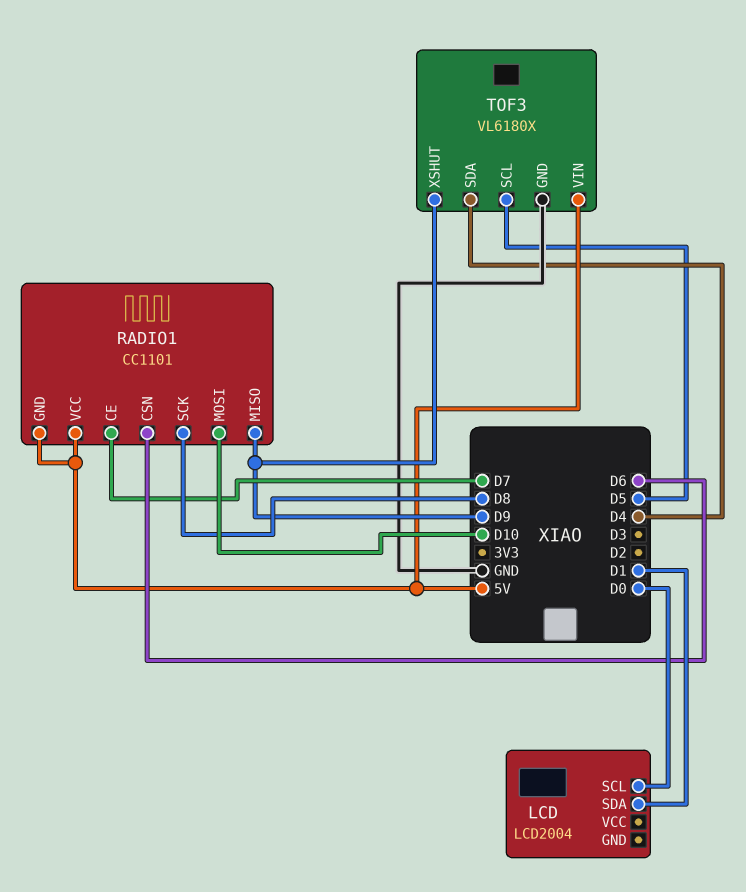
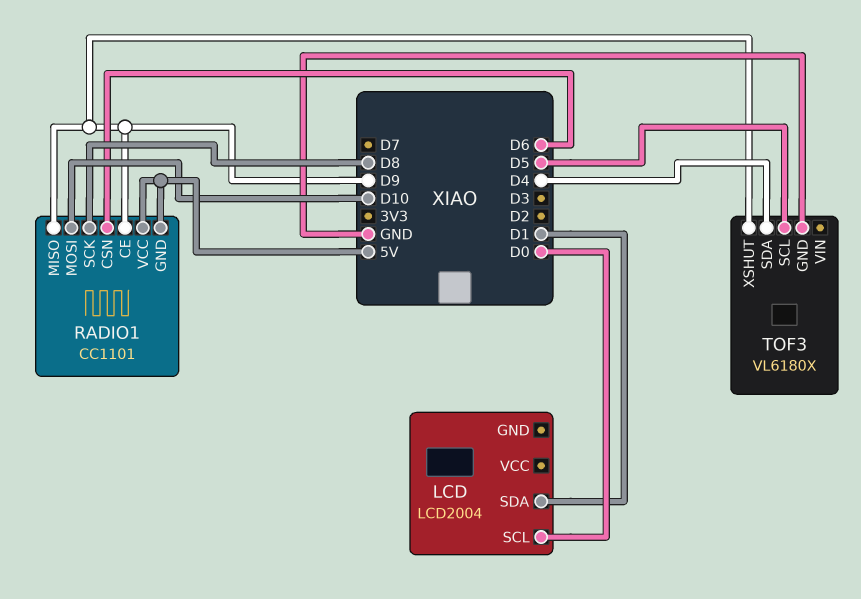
RADIO1 pin CE: D7 -> D9
TOF3 pin VIN: 5V -> none

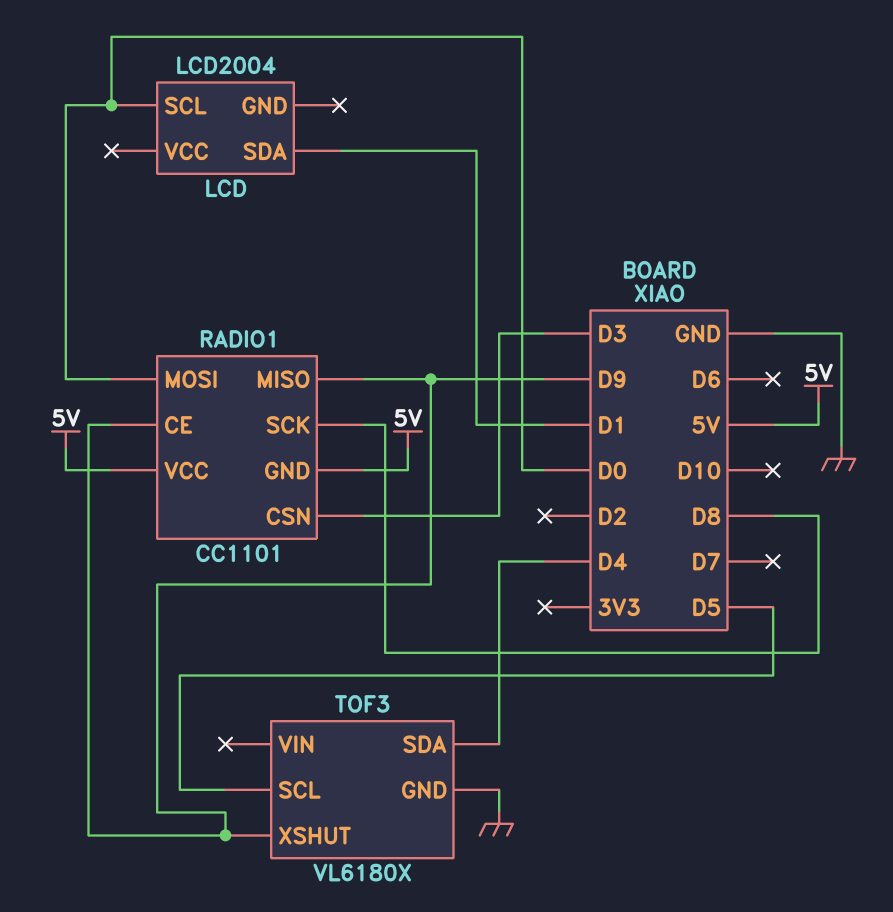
RADIO1 pin CSN: D6 -> D3
RADIO1 pin MOSI: D10 -> D0

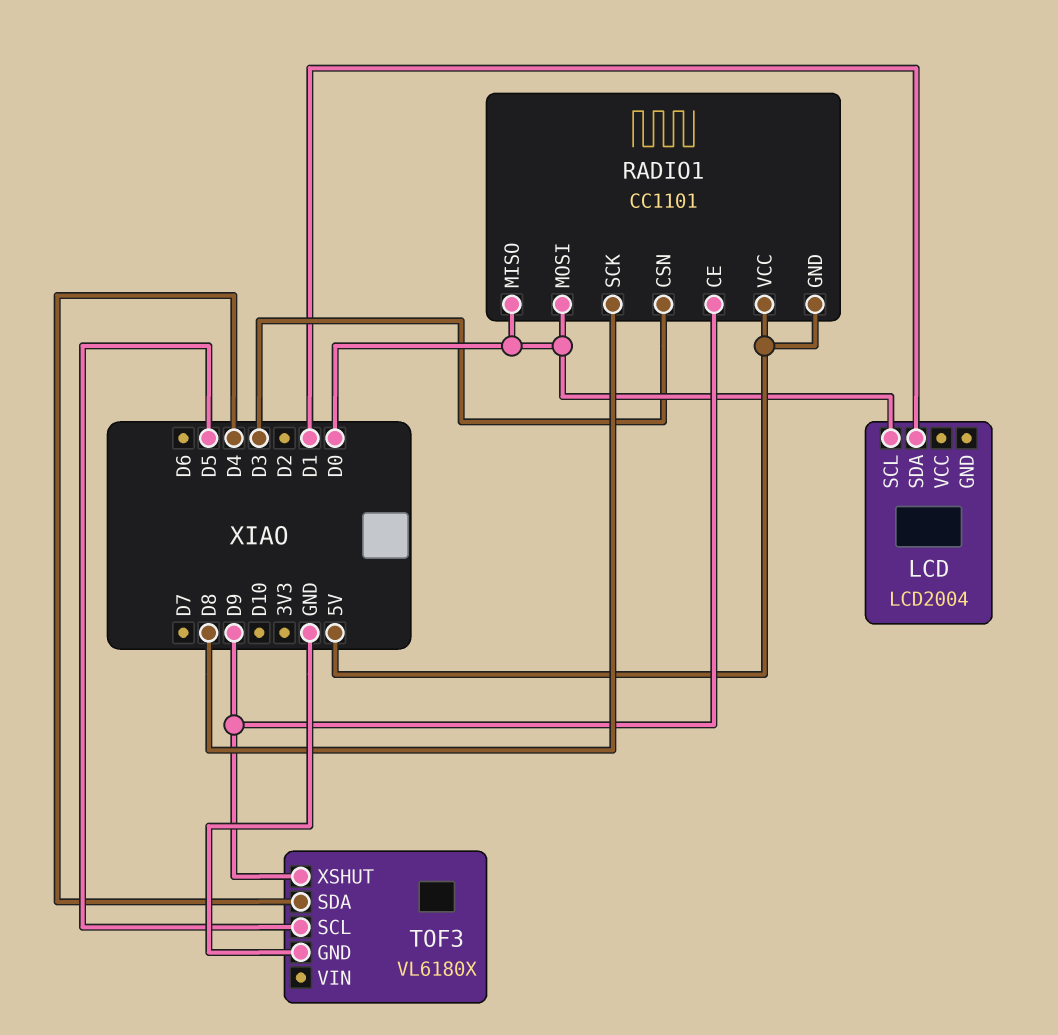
RADIO1 pin MISO: D9 -> D0

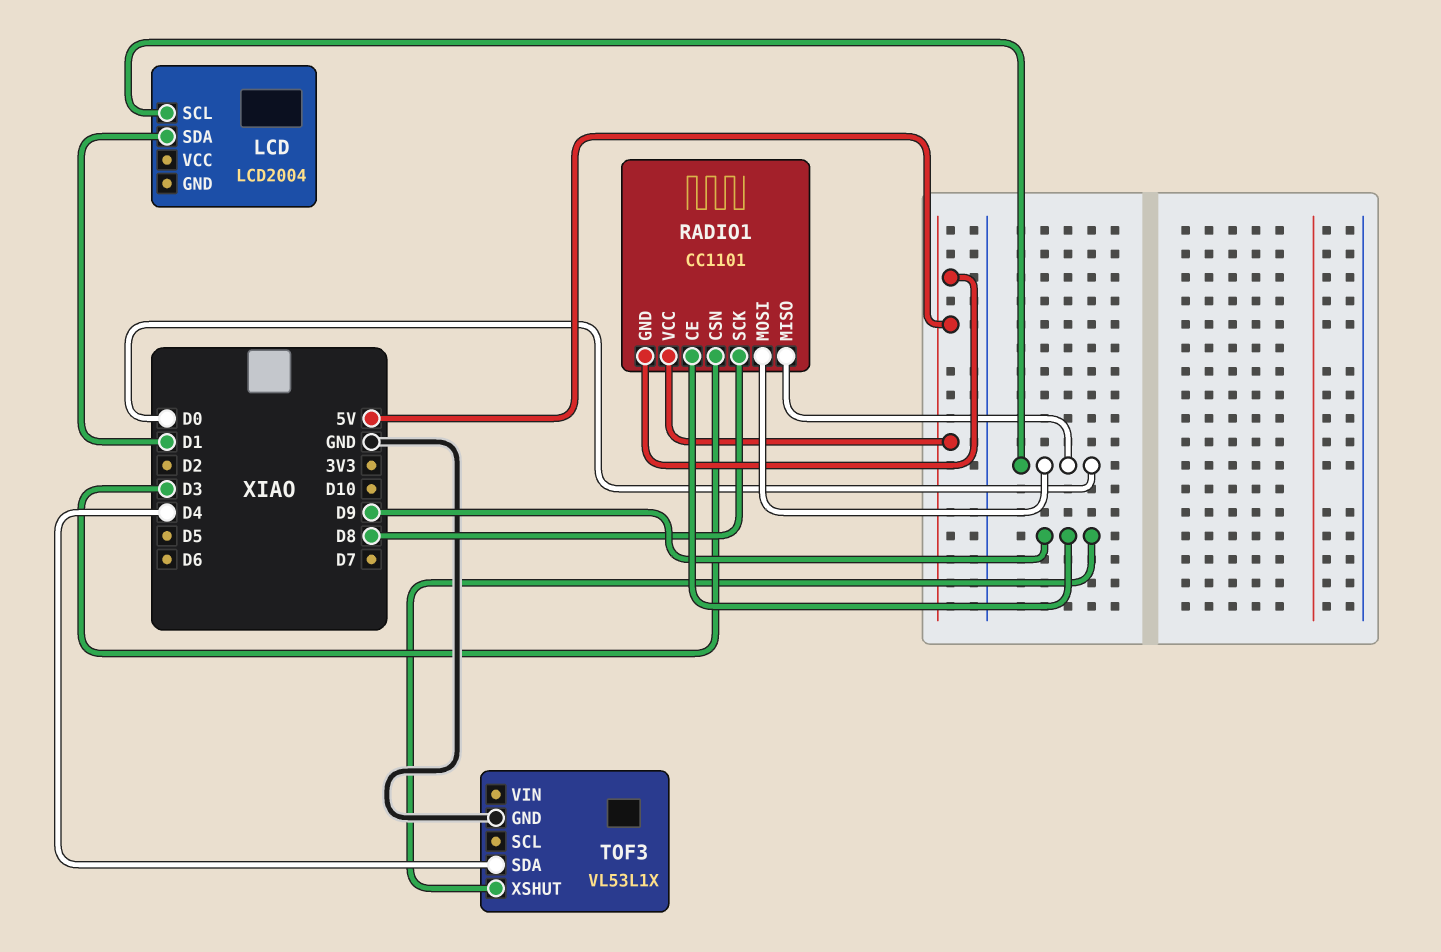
TOF3: VL6180X -> VL53L1X
TOF3 pin SCL: D5 -> none

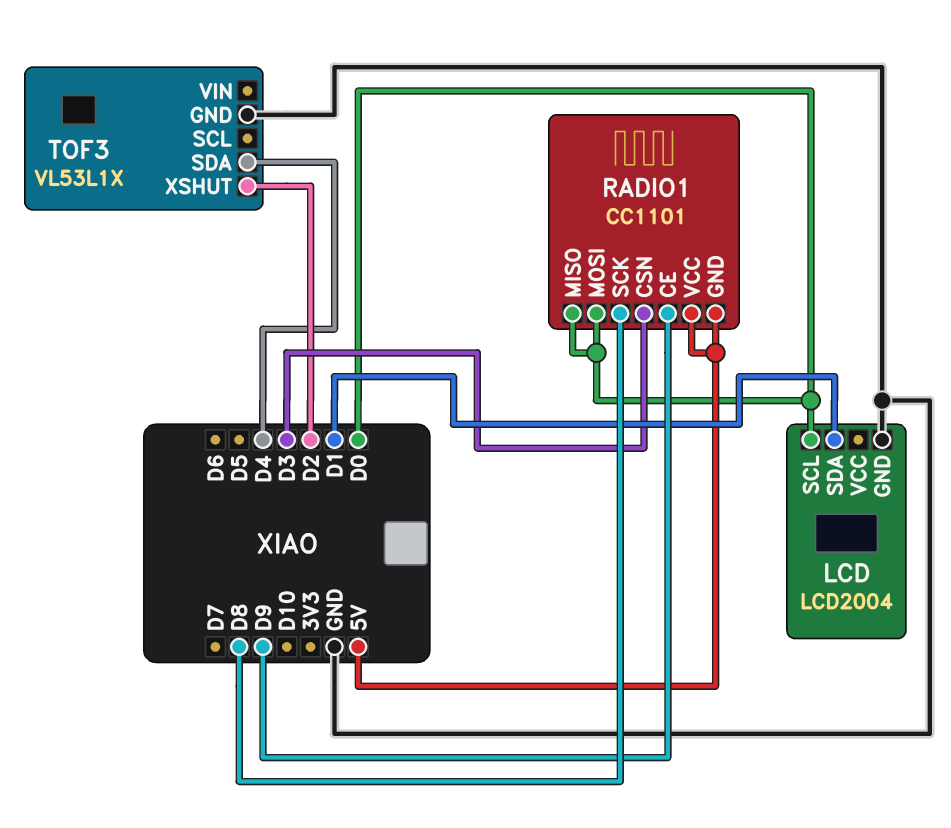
LCD pin GND: none -> GND
TOF3 pin XSHUT: D9 -> D2

